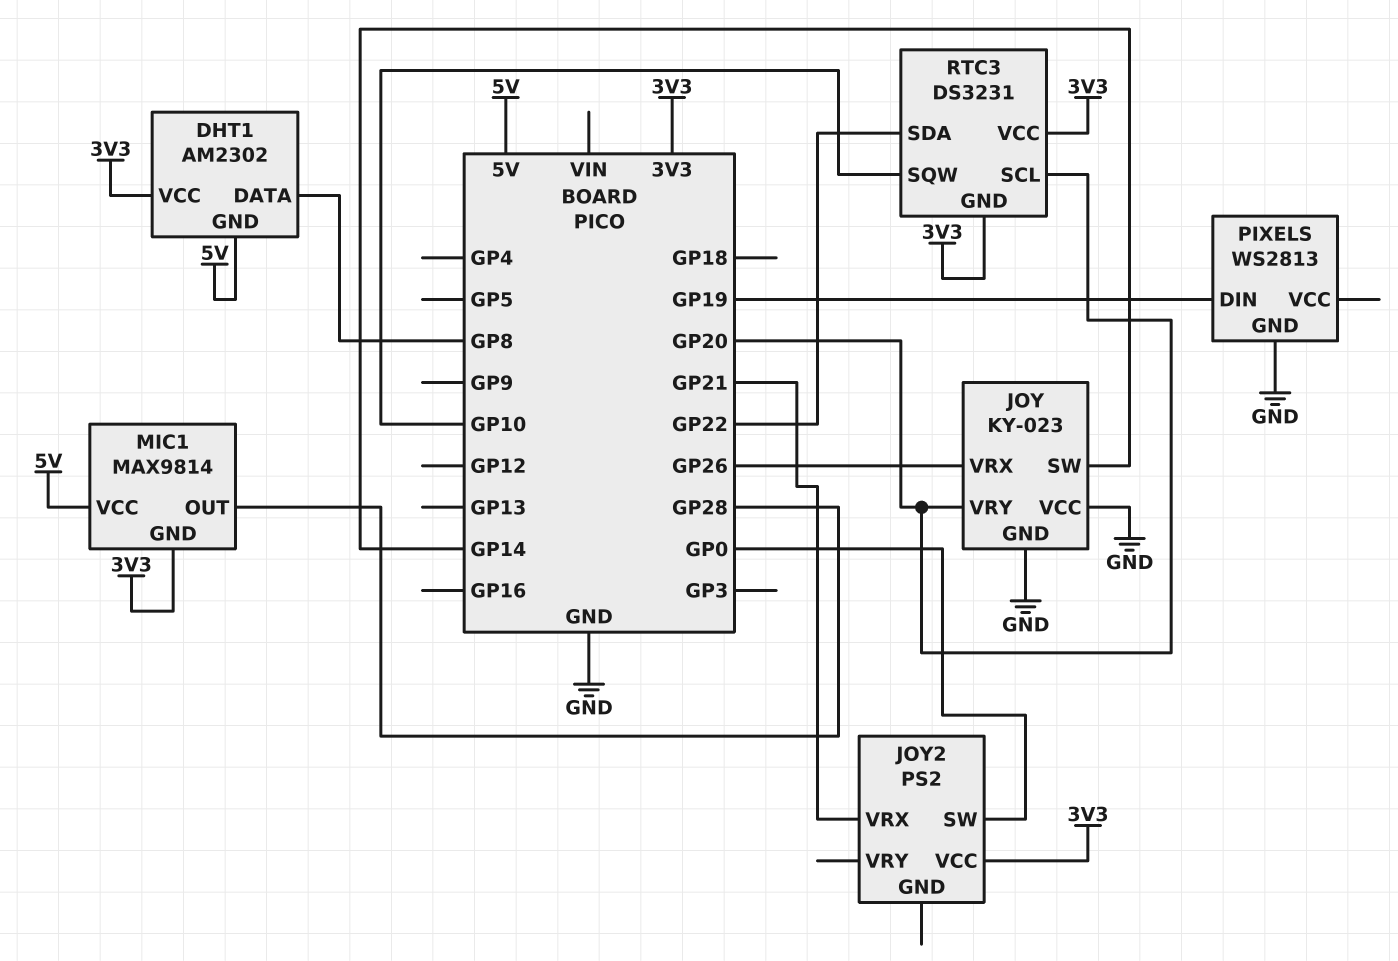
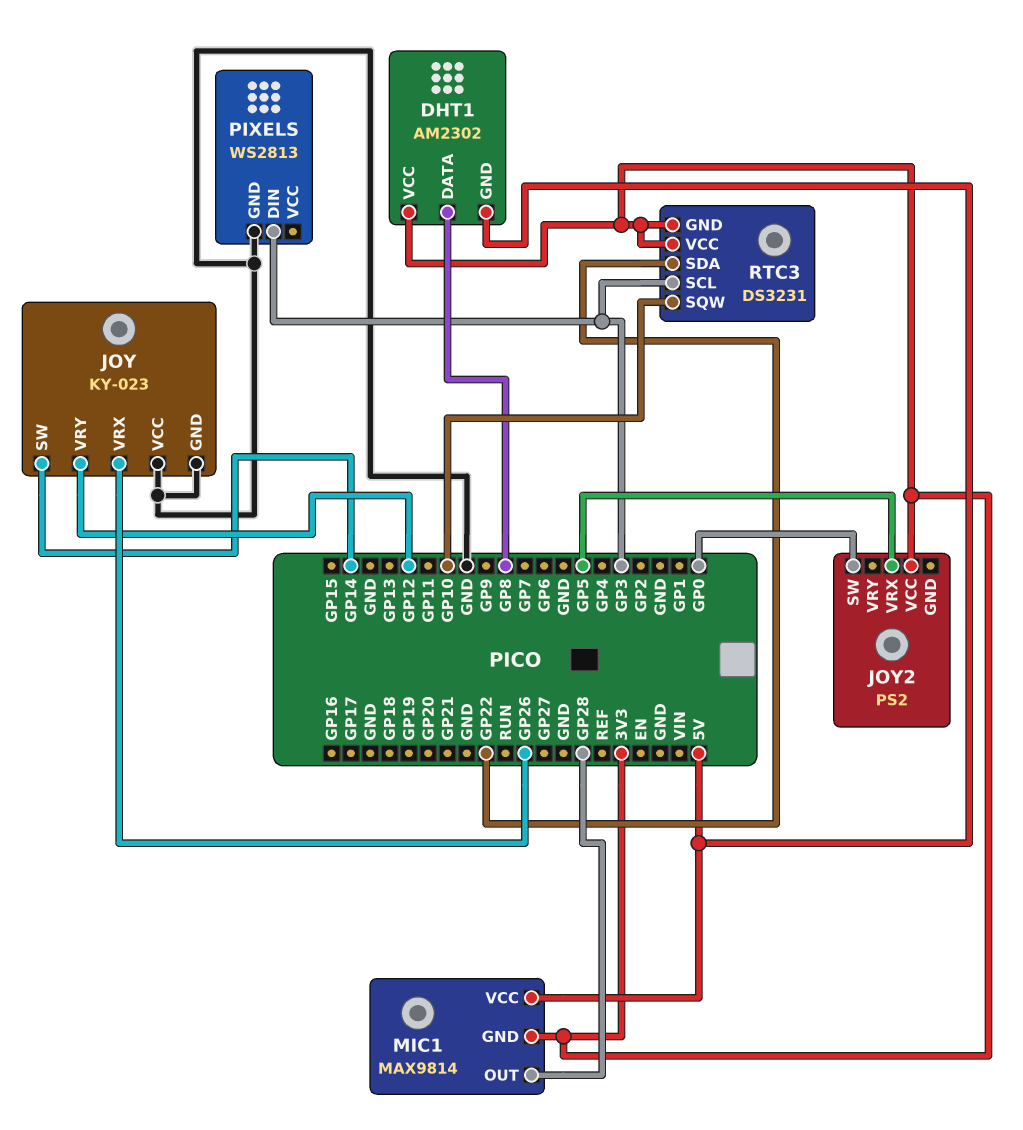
JOY pin VRY: GP20 -> GP12
JOY2 pin VRX: GP21 -> GP5
PIXELS pin DIN: GP19 -> GP3
RTC3 pin SCL: GP20 -> GP3

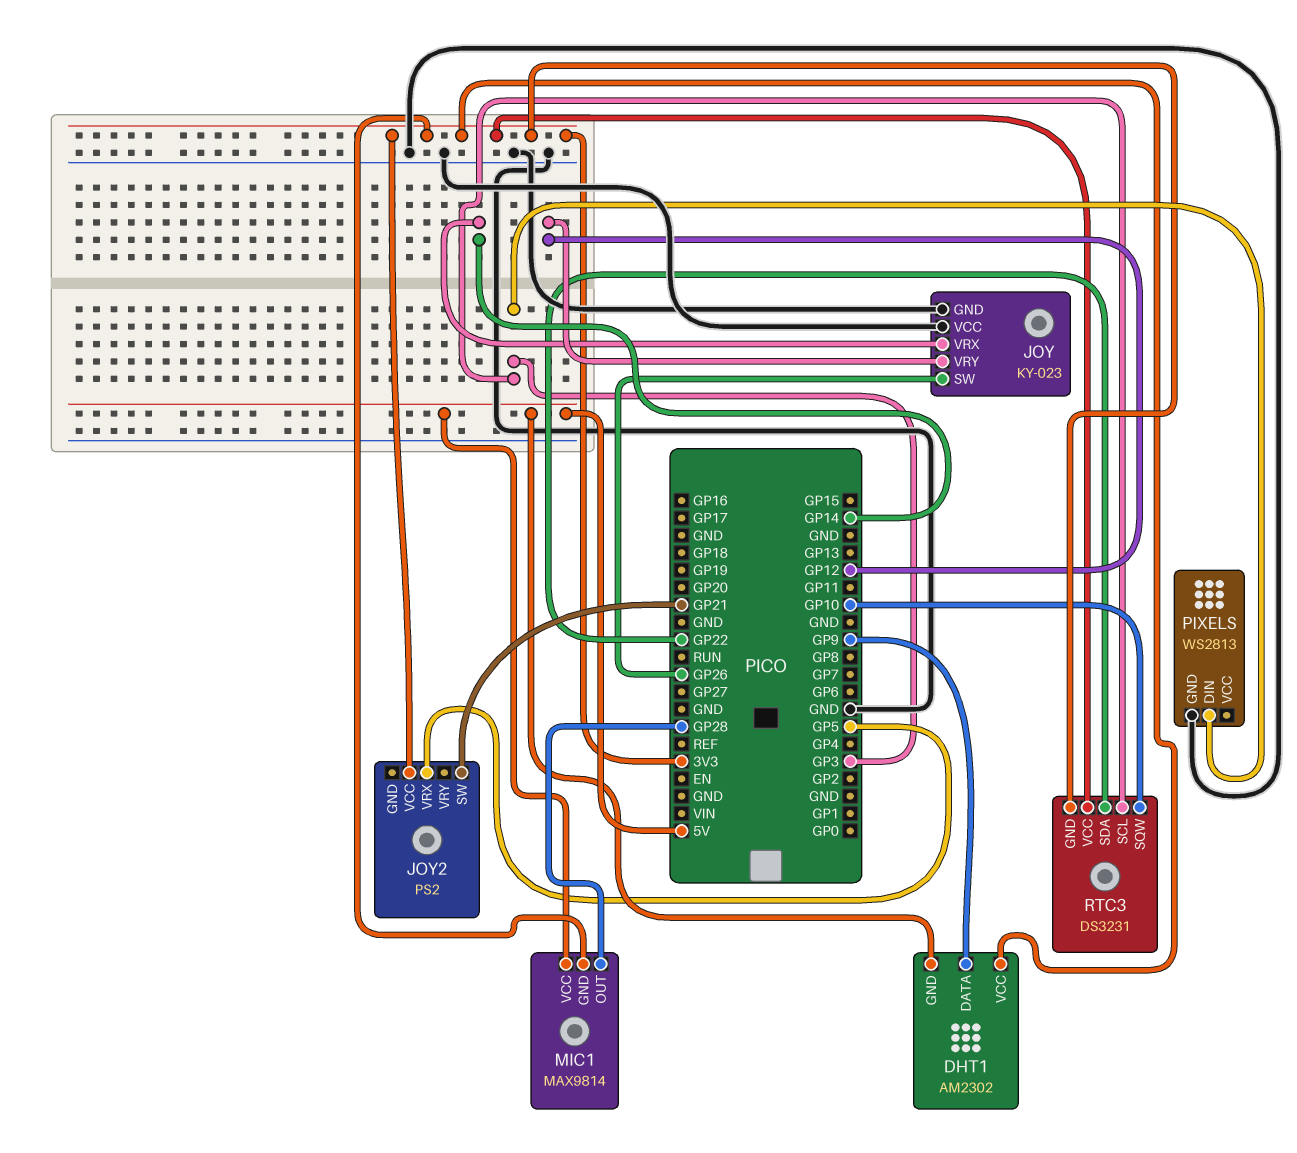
DHT1 pin DATA: GP8 -> GP9
JOY pin SW: GP14 -> GP26
JOY pin VRX: GP26 -> GP14
JOY2 pin SW: GP0 -> GP21

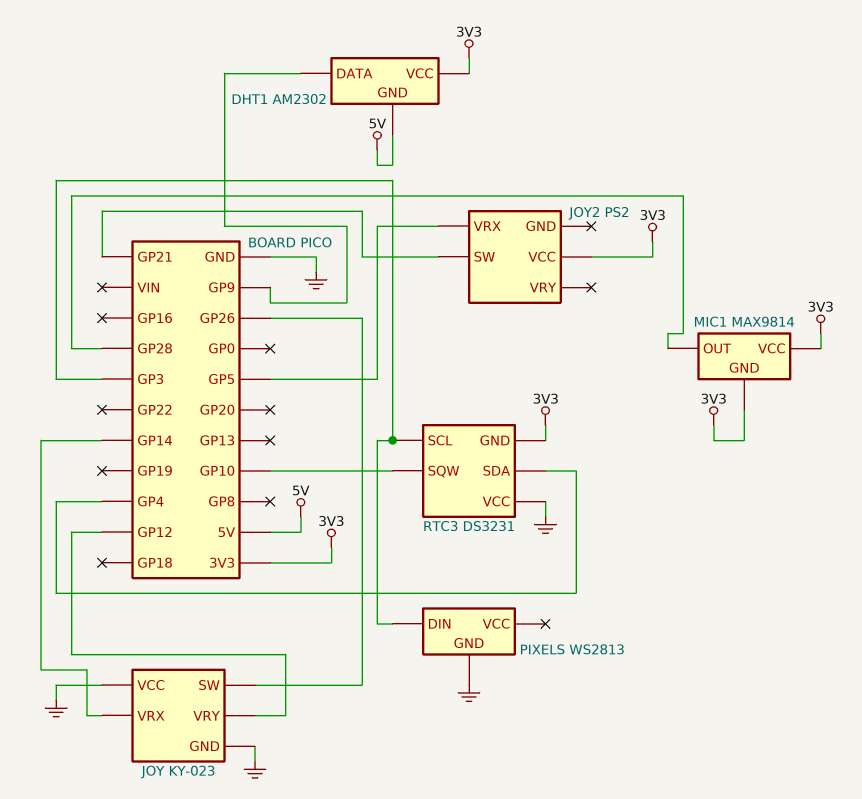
MIC1 pin VCC: 5V -> 3V3
RTC3 pin SDA: GP22 -> GP4
RTC3 pin VCC: 3V3 -> GND

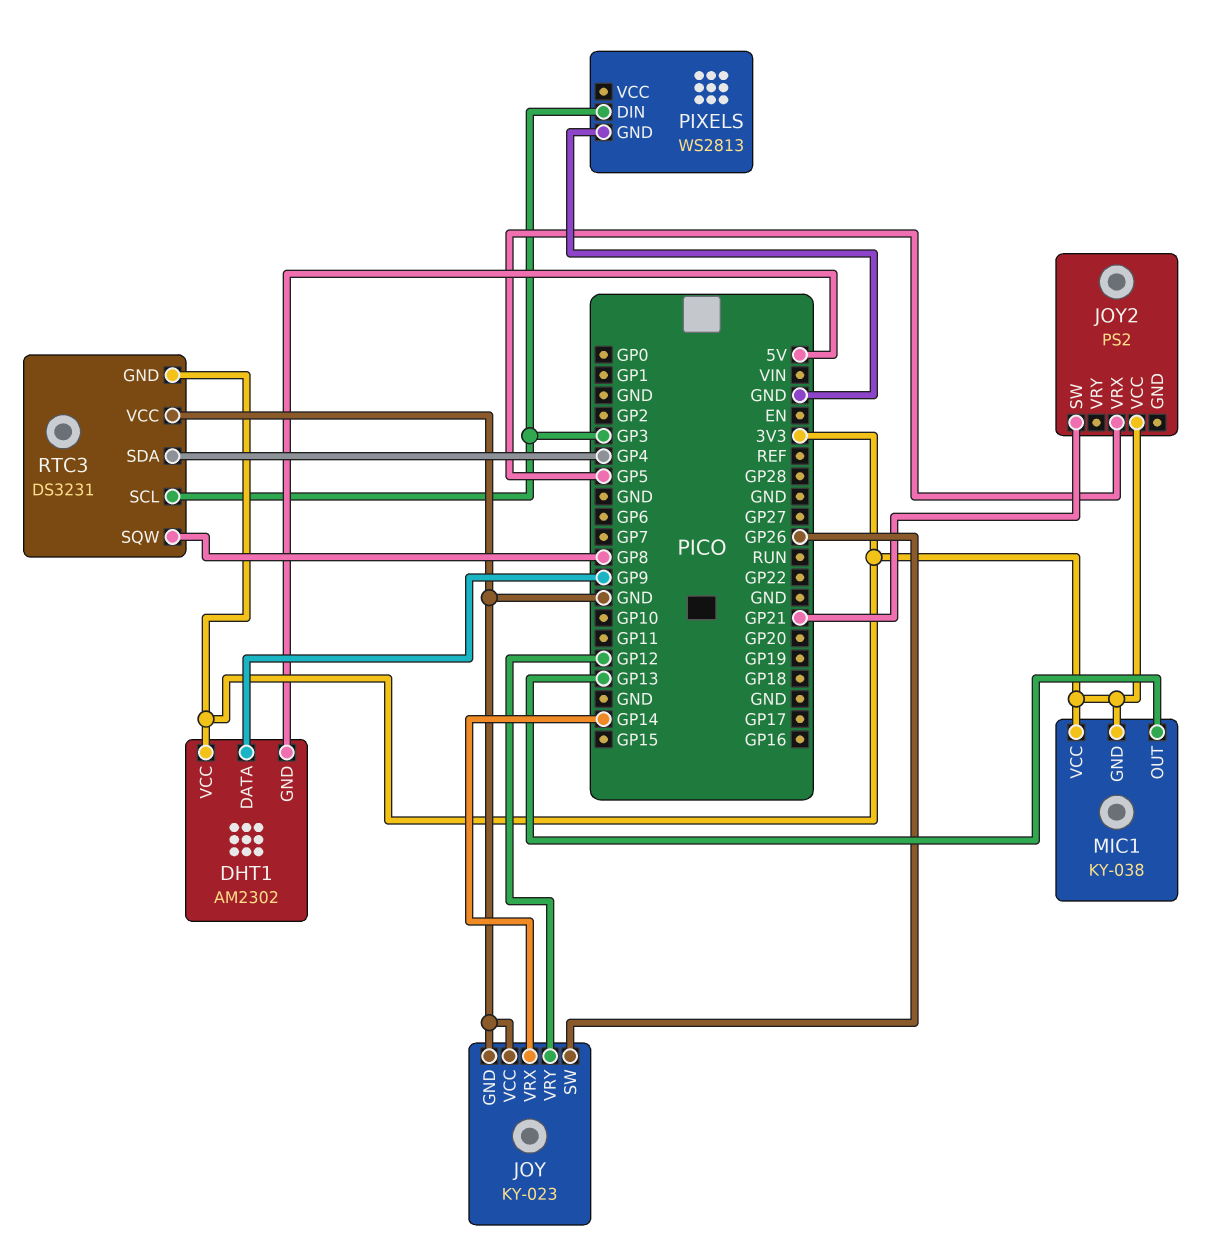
MIC1: MAX9814 -> KY-038
MIC1 pin OUT: GP28 -> GP13
RTC3 pin SQW: GP10 -> GP8

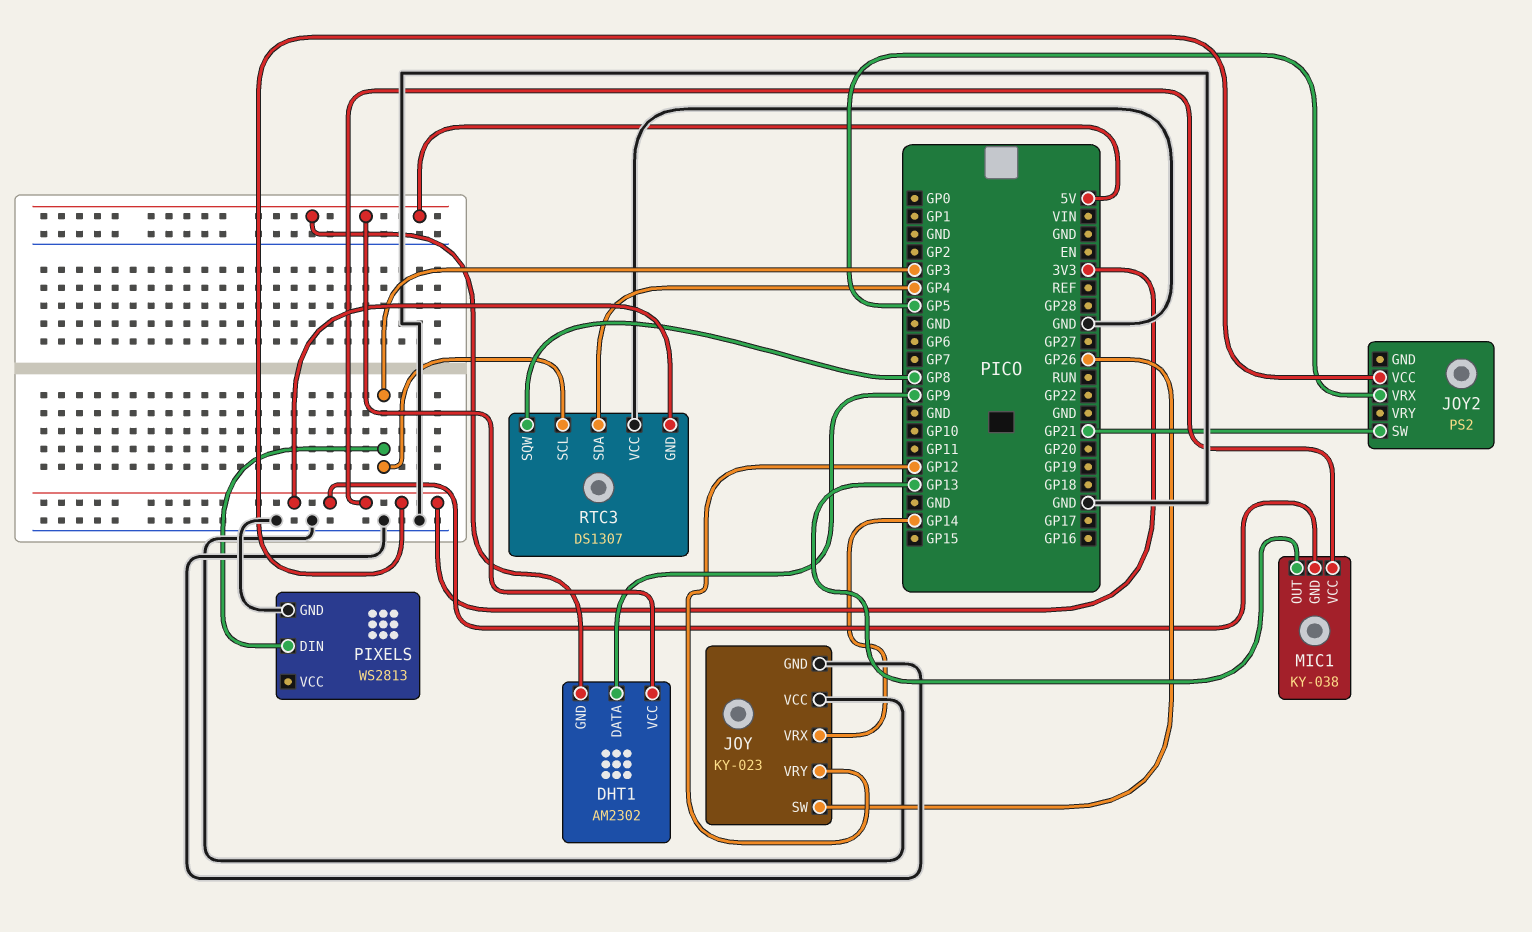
DHT1 pin VCC: 3V3 -> 5V
RTC3: DS3231 -> DS1307

